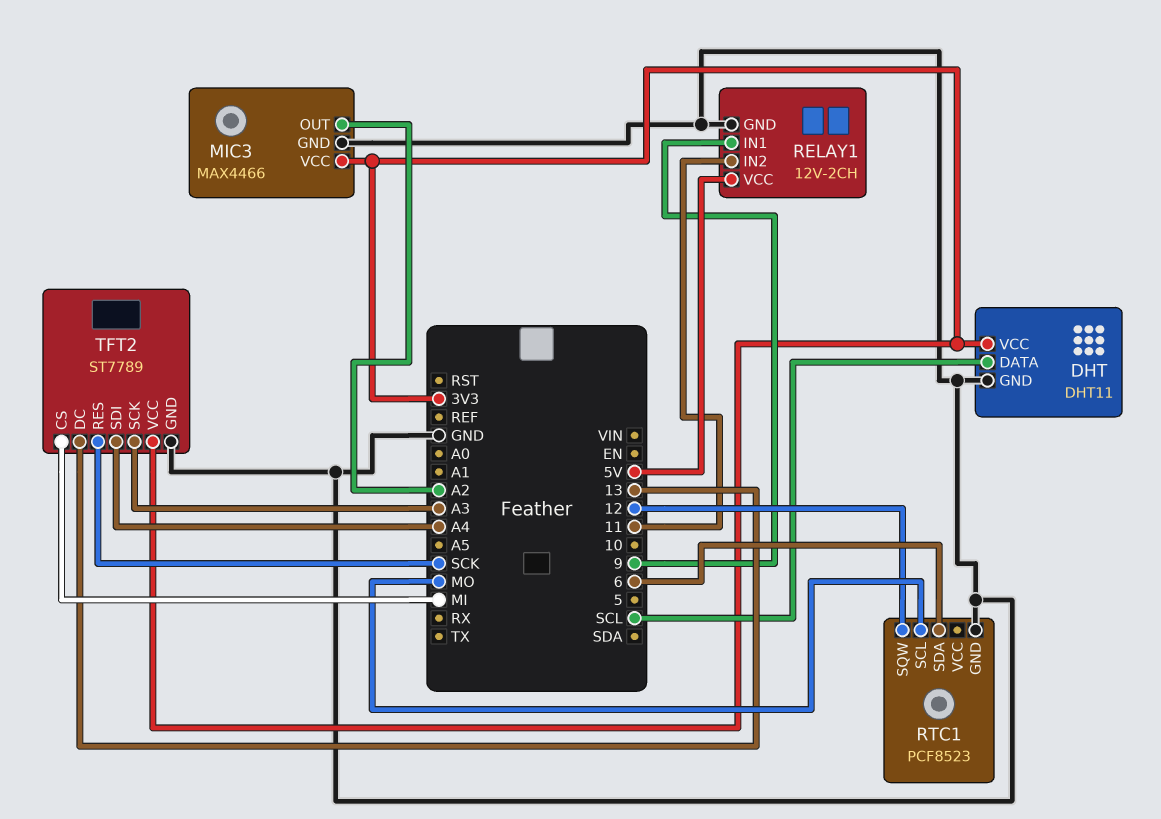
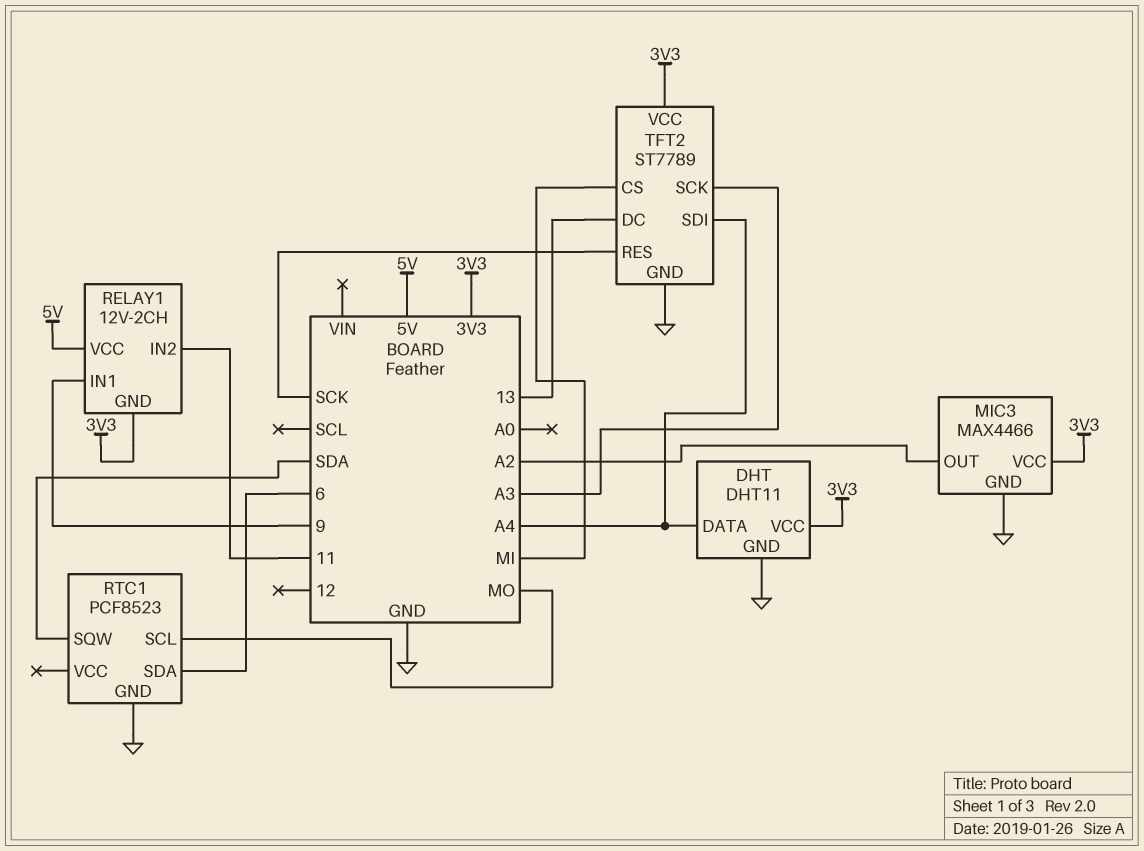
DHT pin DATA: SCL -> A4
RELAY1 pin GND: GND -> 3V3
RTC1 pin SQW: 12 -> SDA

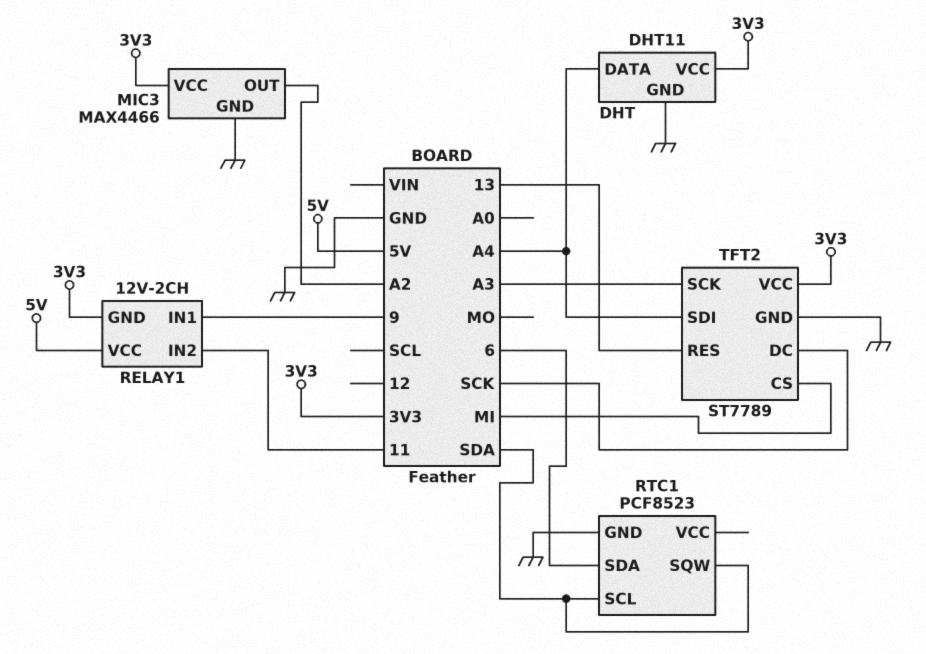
RTC1 pin SCL: MO -> SDA
TFT2 pin DC: 13 -> SCK
TFT2 pin RES: SCK -> 13

